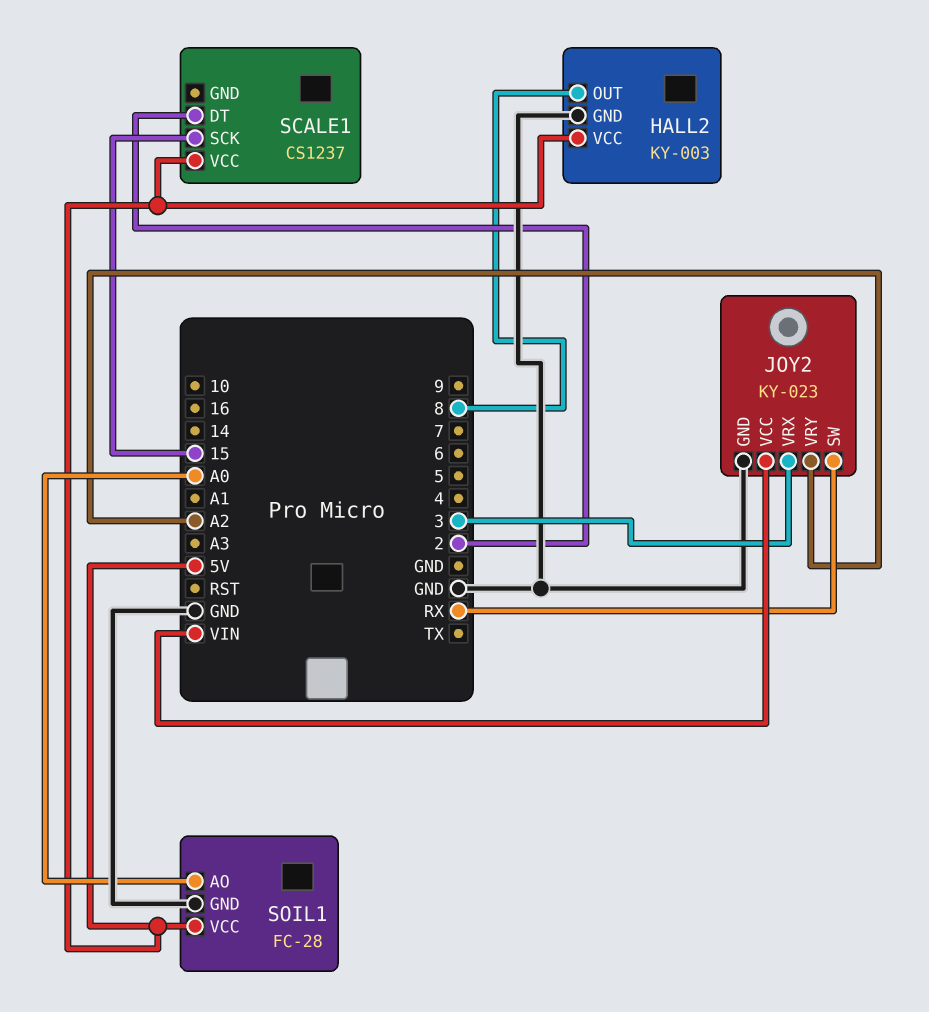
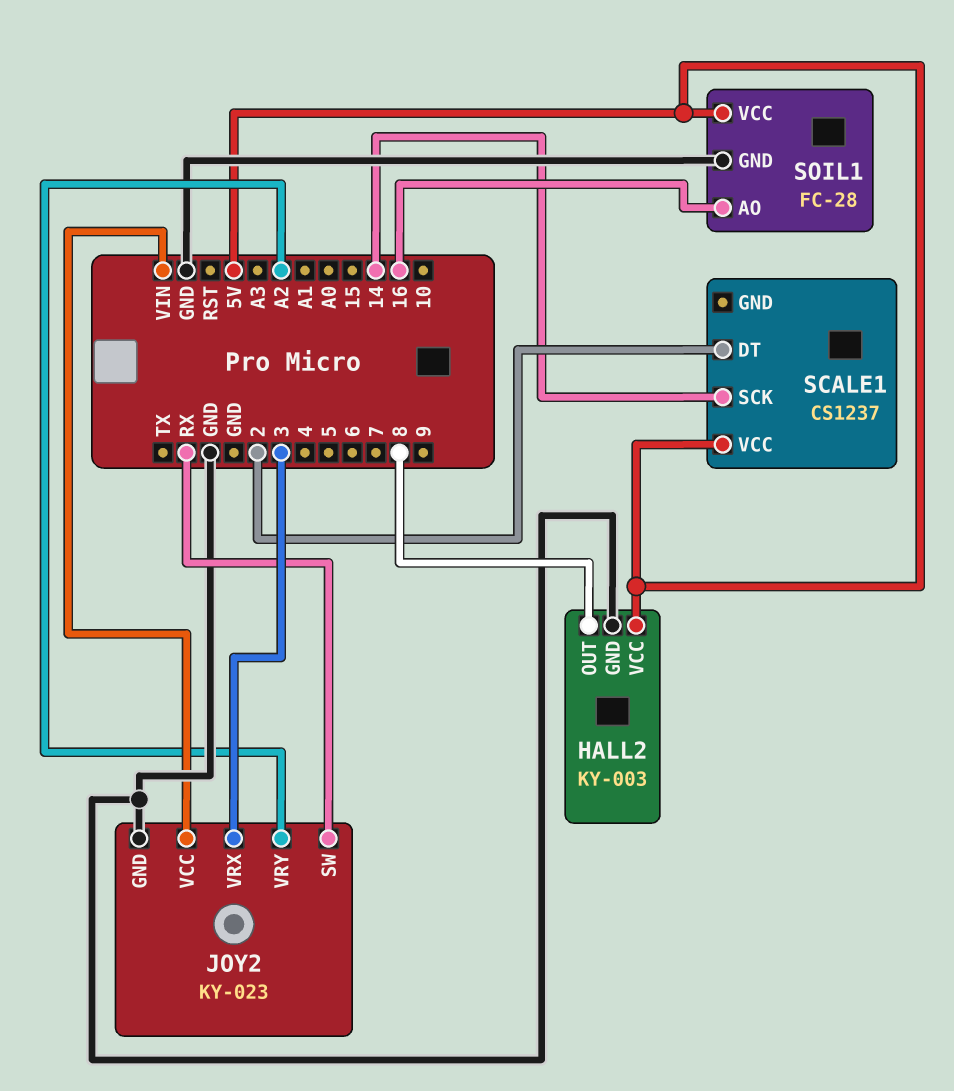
SCALE1 pin SCK: 15 -> 14
SOIL1 pin AO: A0 -> 16

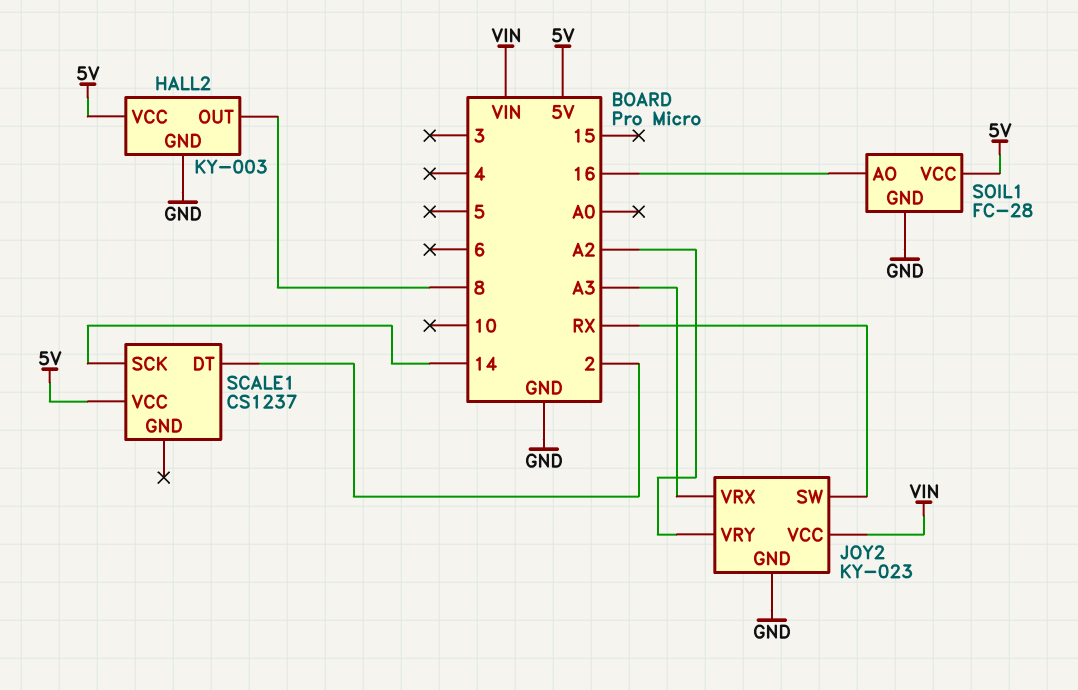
JOY2 pin VRX: 3 -> A3

